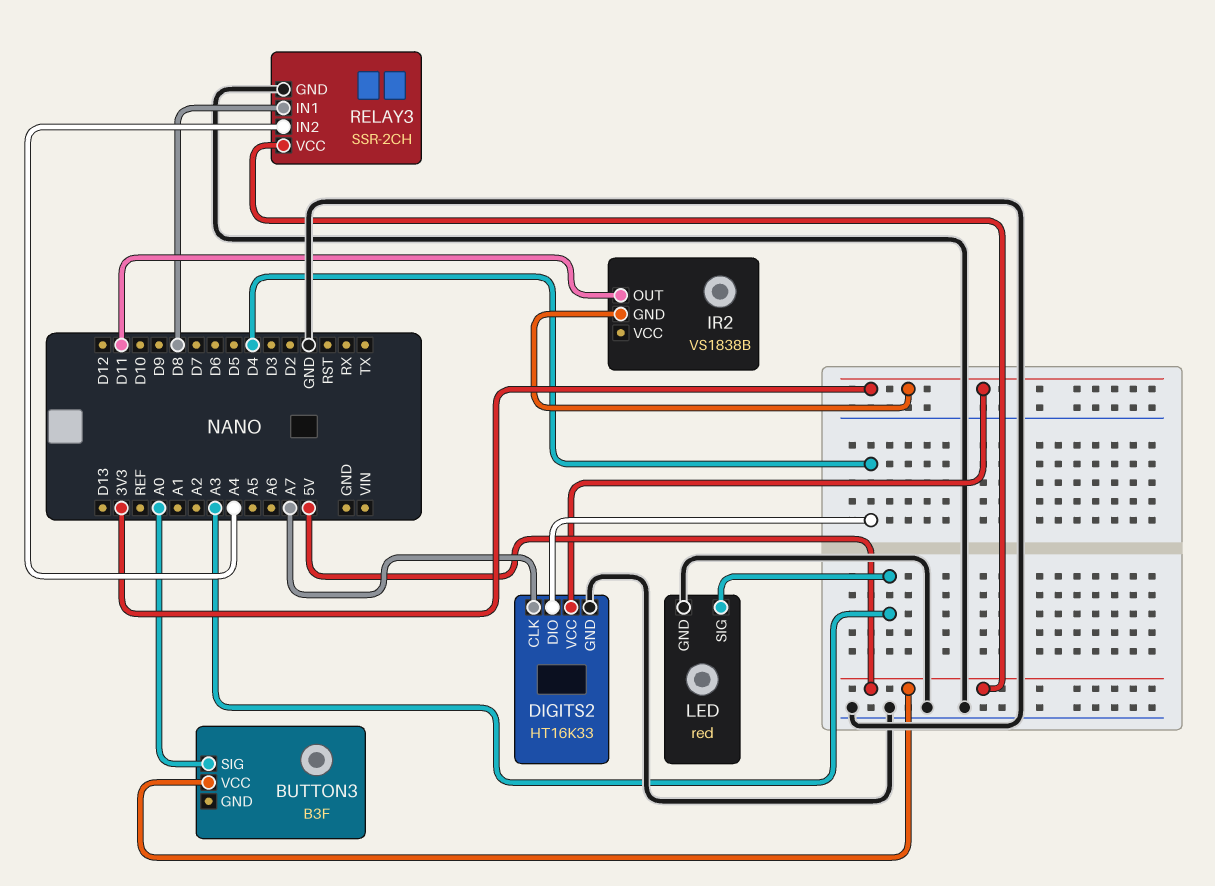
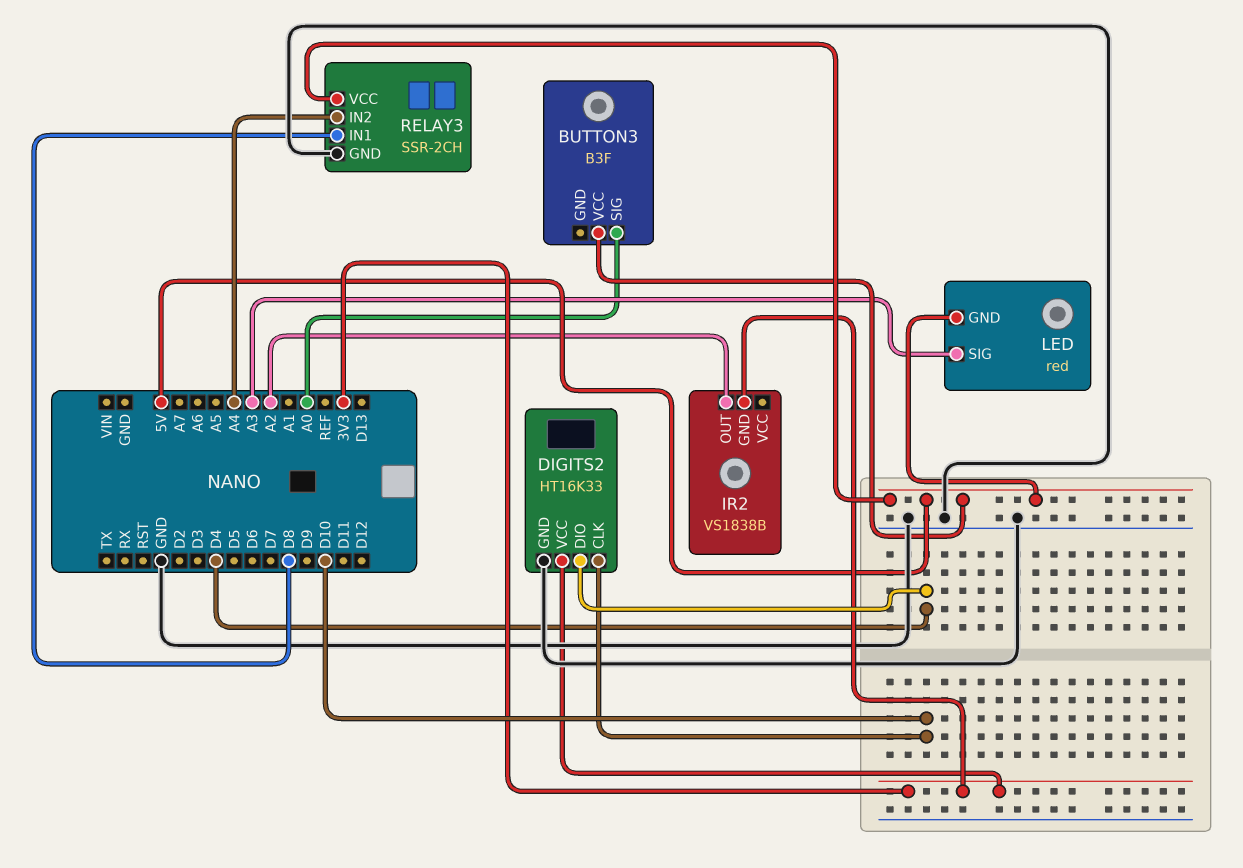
DIGITS2 pin CLK: A7 -> D10
IR2 pin OUT: D11 -> A2
LED pin GND: GND -> 5V

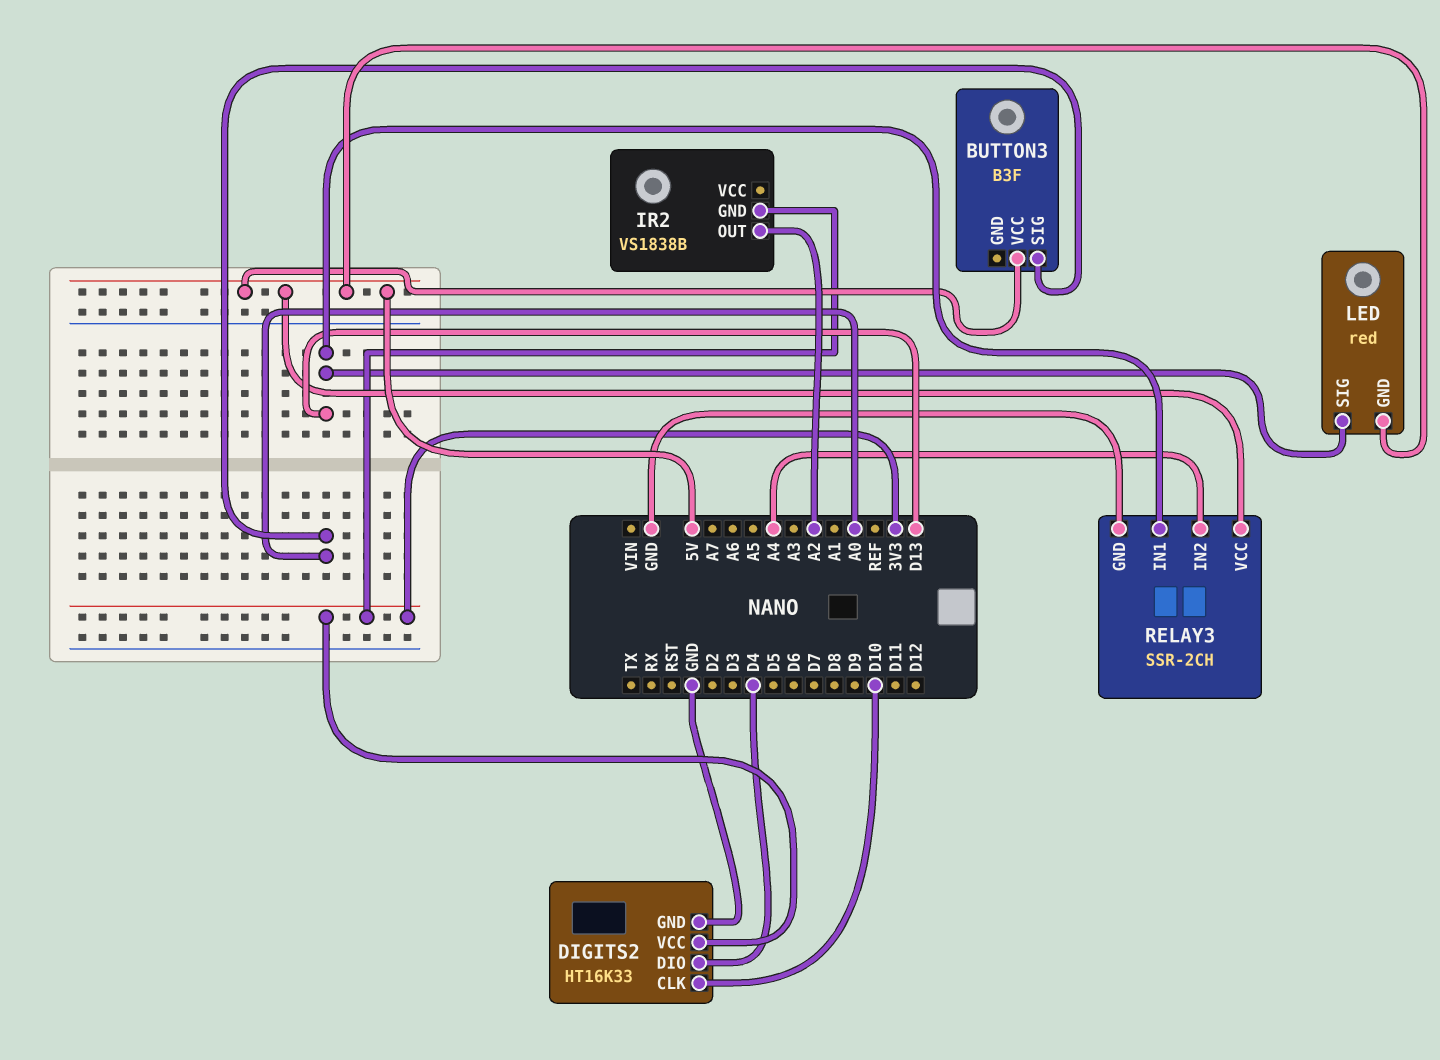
LED pin SIG: A3 -> D13
RELAY3 pin IN1: D8 -> D13

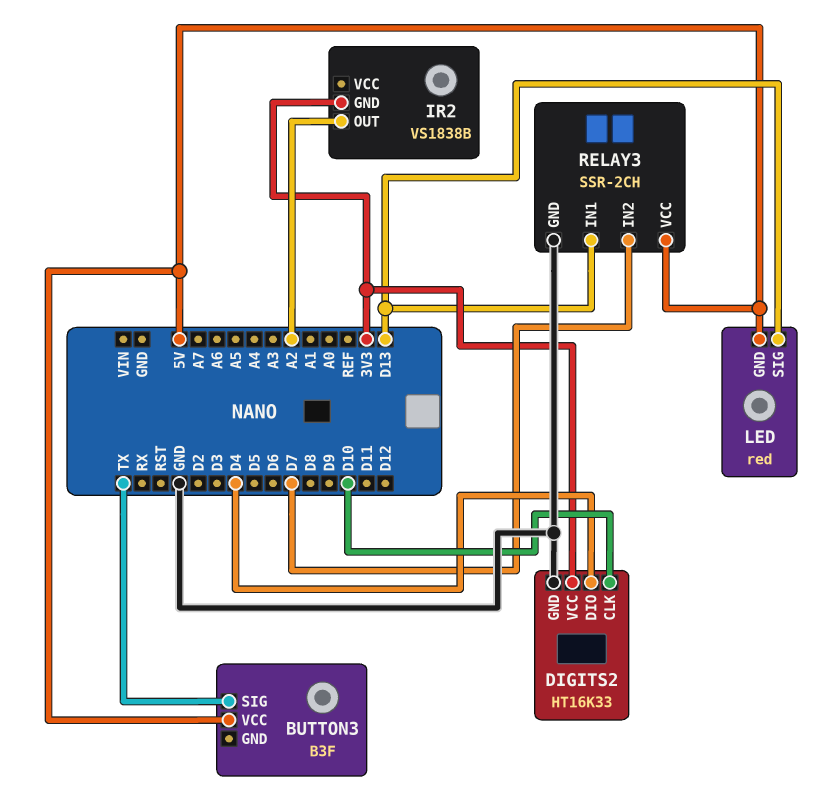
BUTTON3 pin SIG: A0 -> TX
RELAY3 pin IN2: A4 -> D7

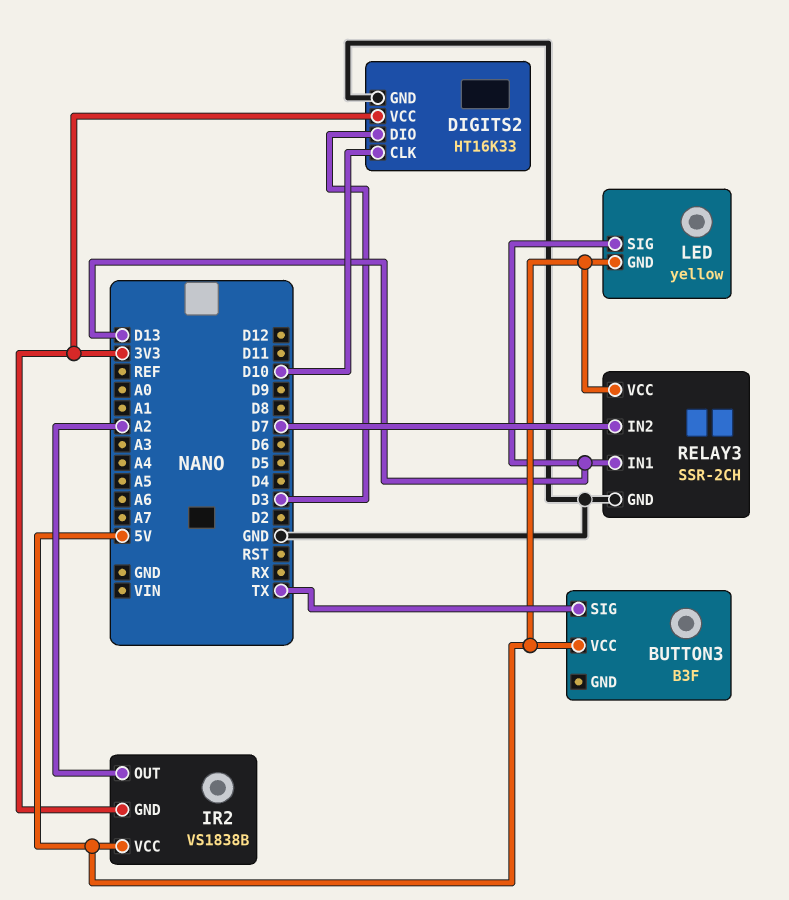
DIGITS2 pin DIO: D4 -> D3
IR2 pin VCC: none -> 5V
LED: red -> yellow

